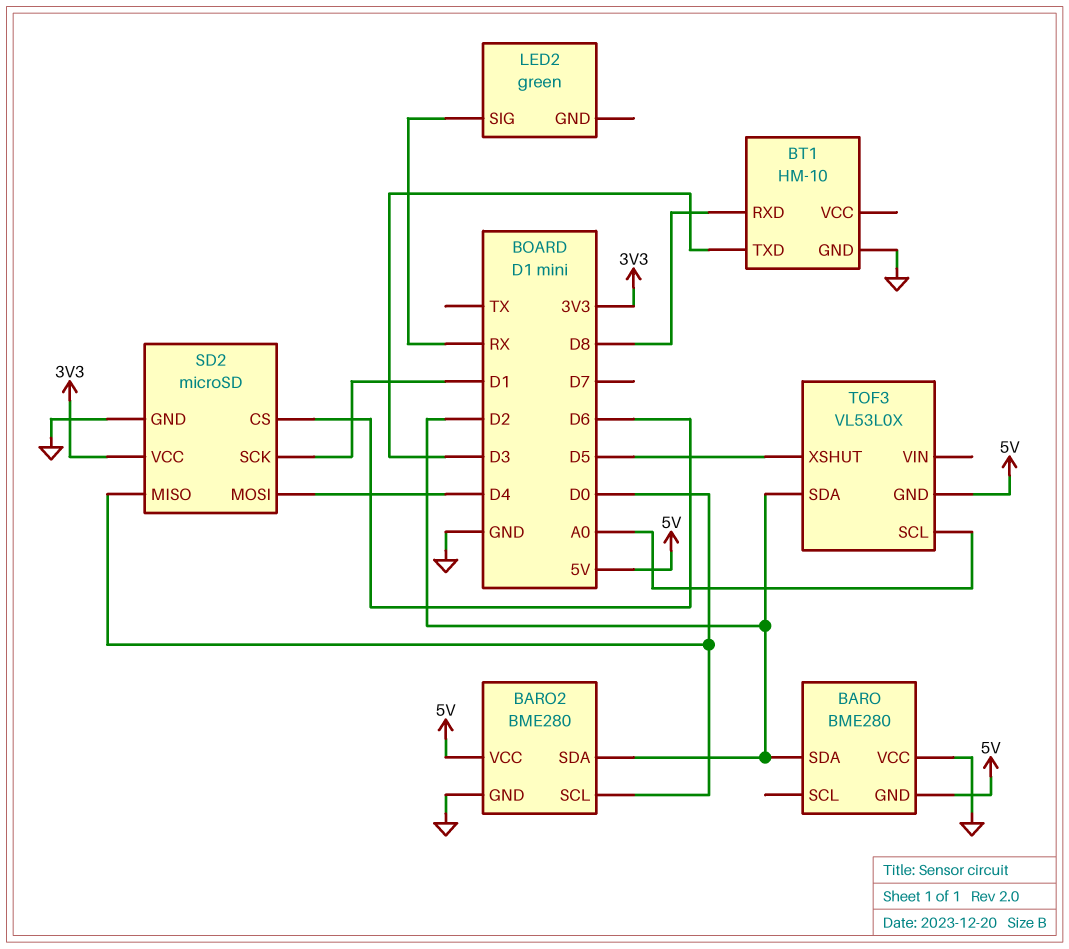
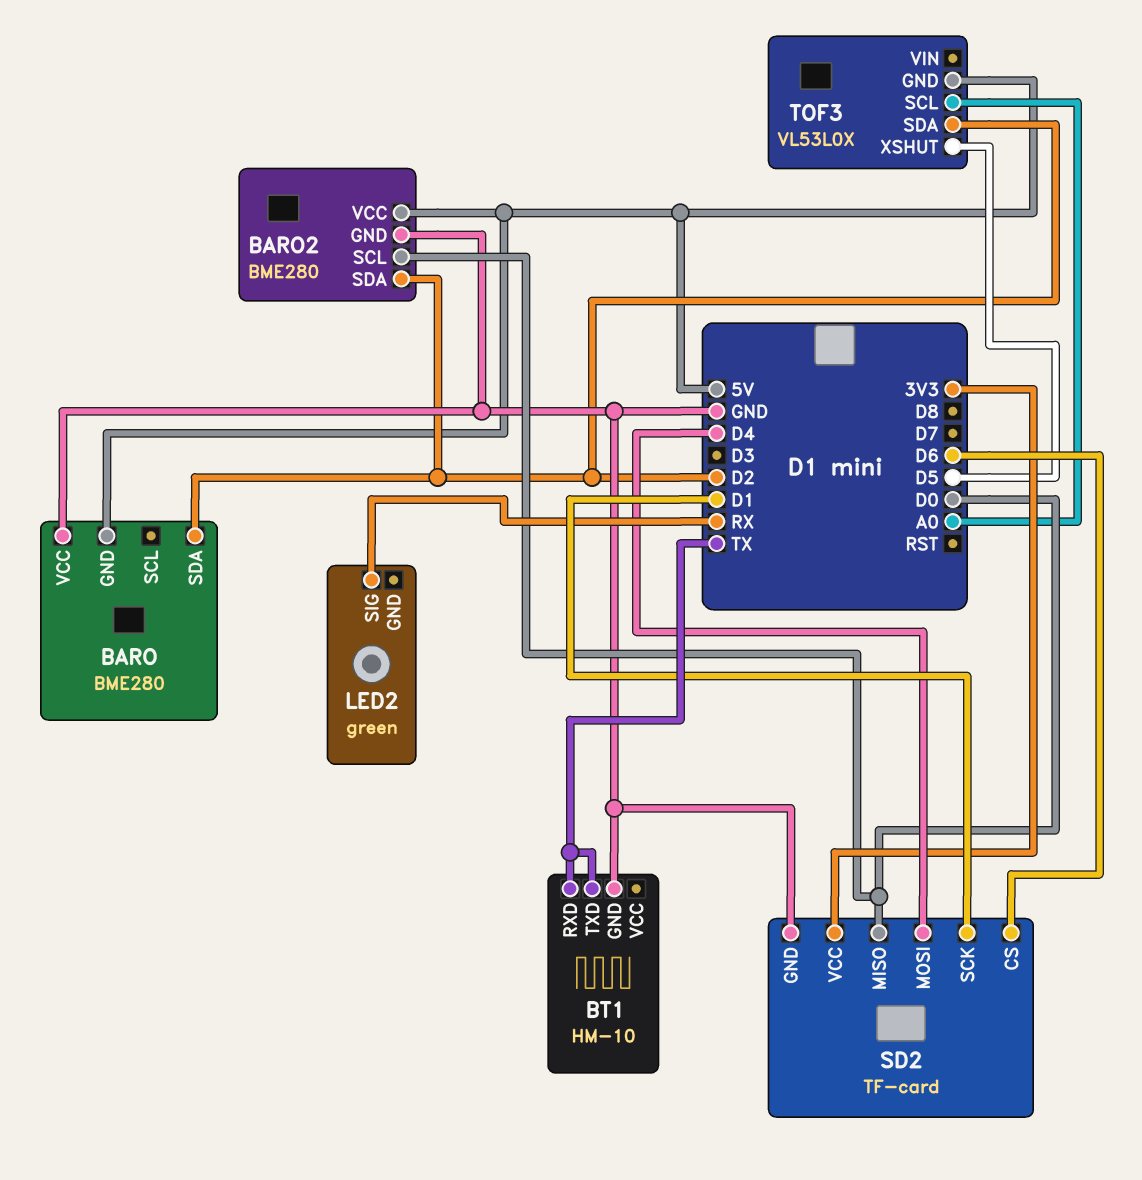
BT1 pin RXD: D8 -> TX
BT1 pin TXD: D3 -> TX
SD2: microSD -> TF-card

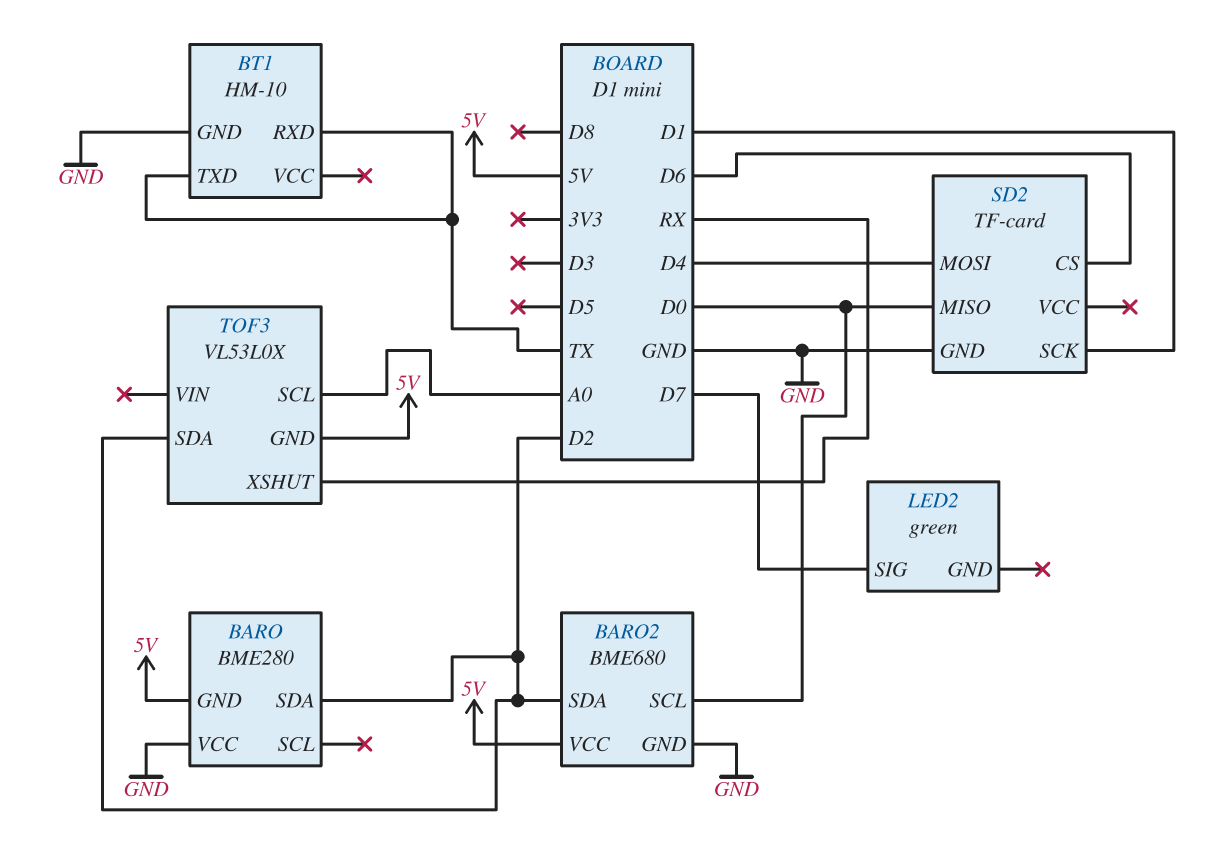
BARO2: BME280 -> BME680
LED2 pin SIG: RX -> D7
SD2 pin VCC: 3V3 -> none
TOF3 pin XSHUT: D5 -> RX

